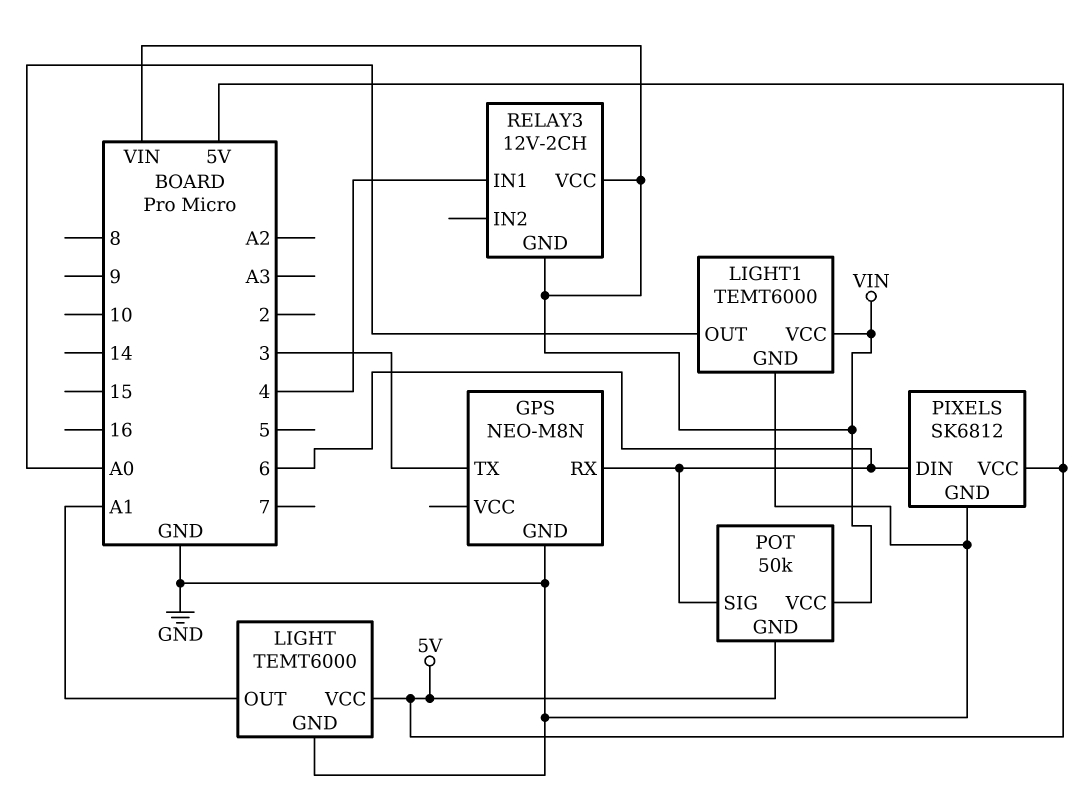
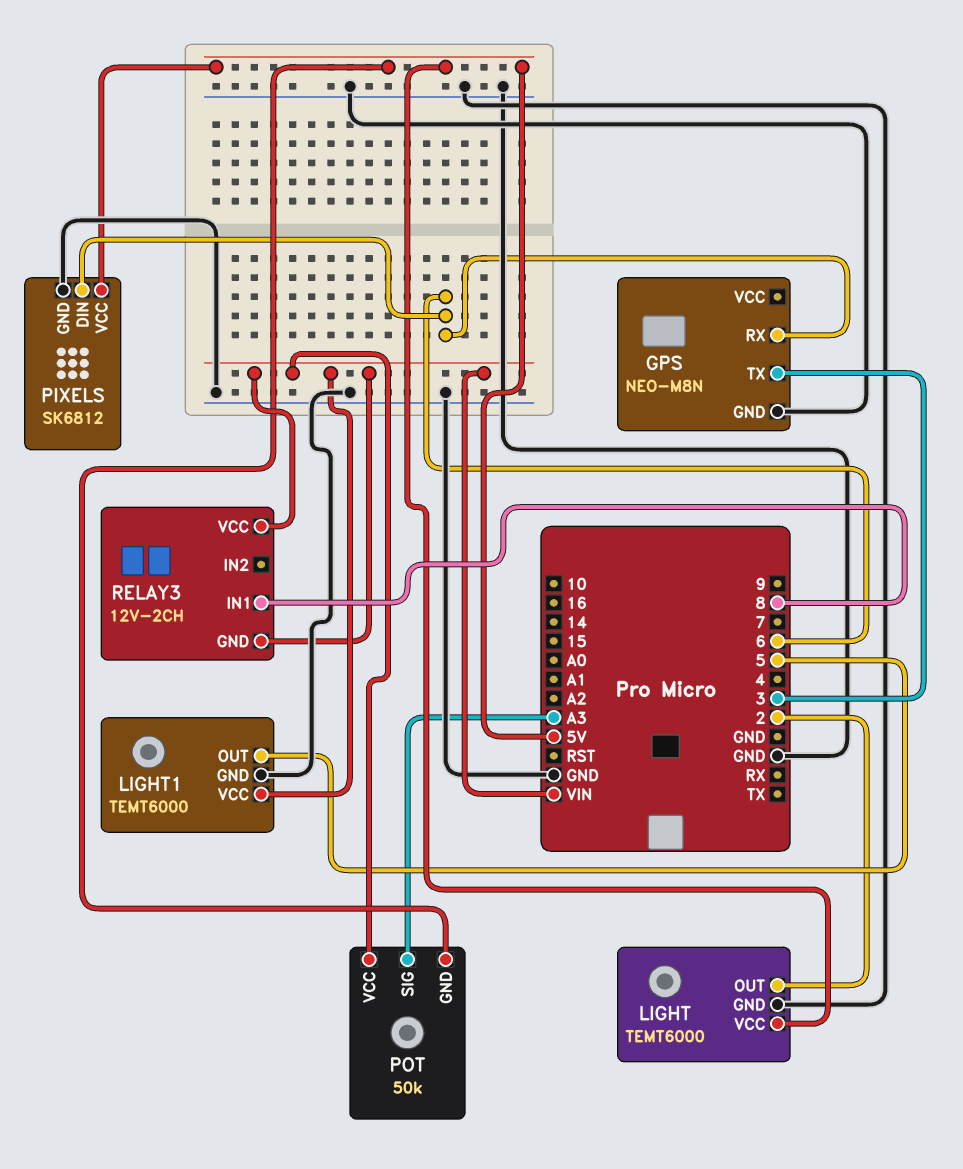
LIGHT pin OUT: A1 -> 2
LIGHT1 pin OUT: A0 -> 5
POT pin SIG: 6 -> A3
RELAY3 pin IN1: 4 -> 8

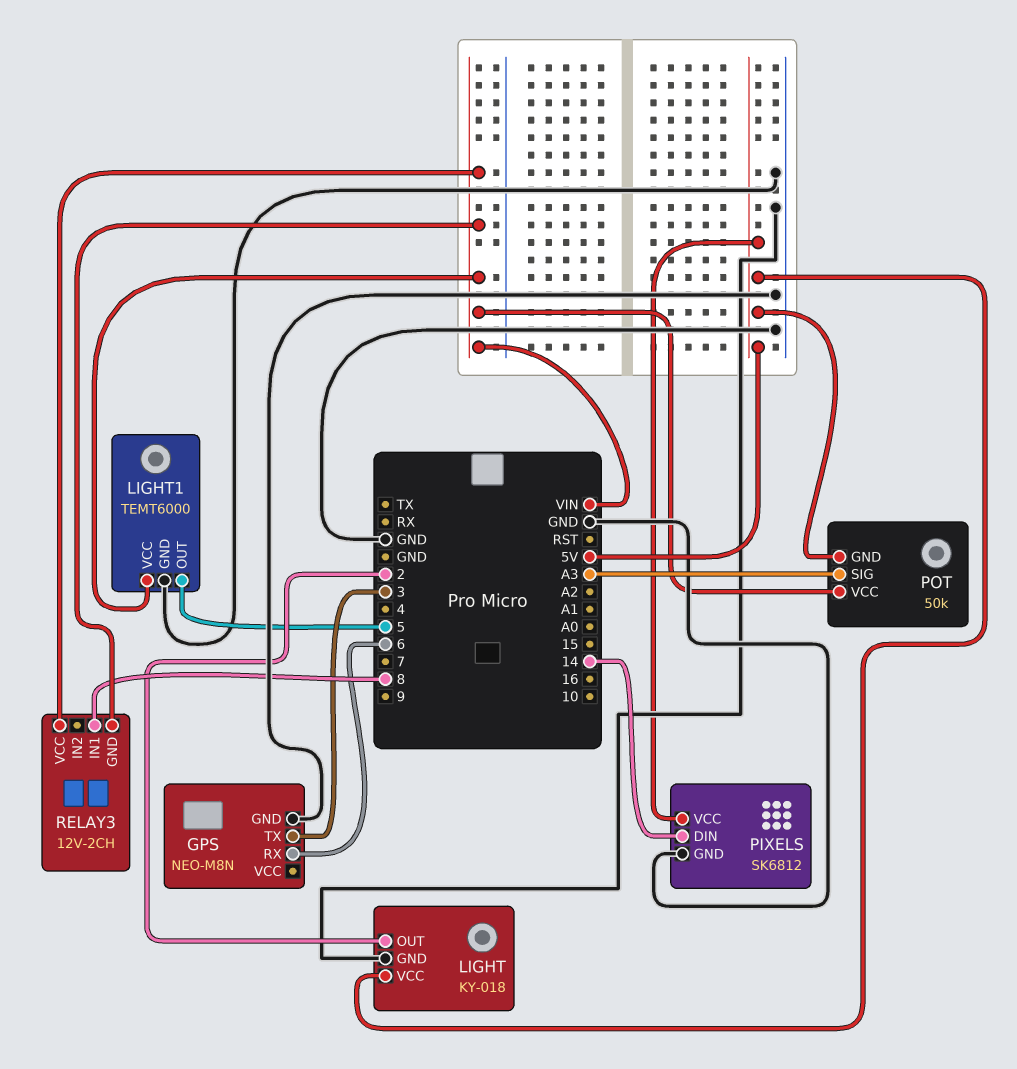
LIGHT: TEMT6000 -> KY-018
PIXELS pin DIN: 6 -> 14

